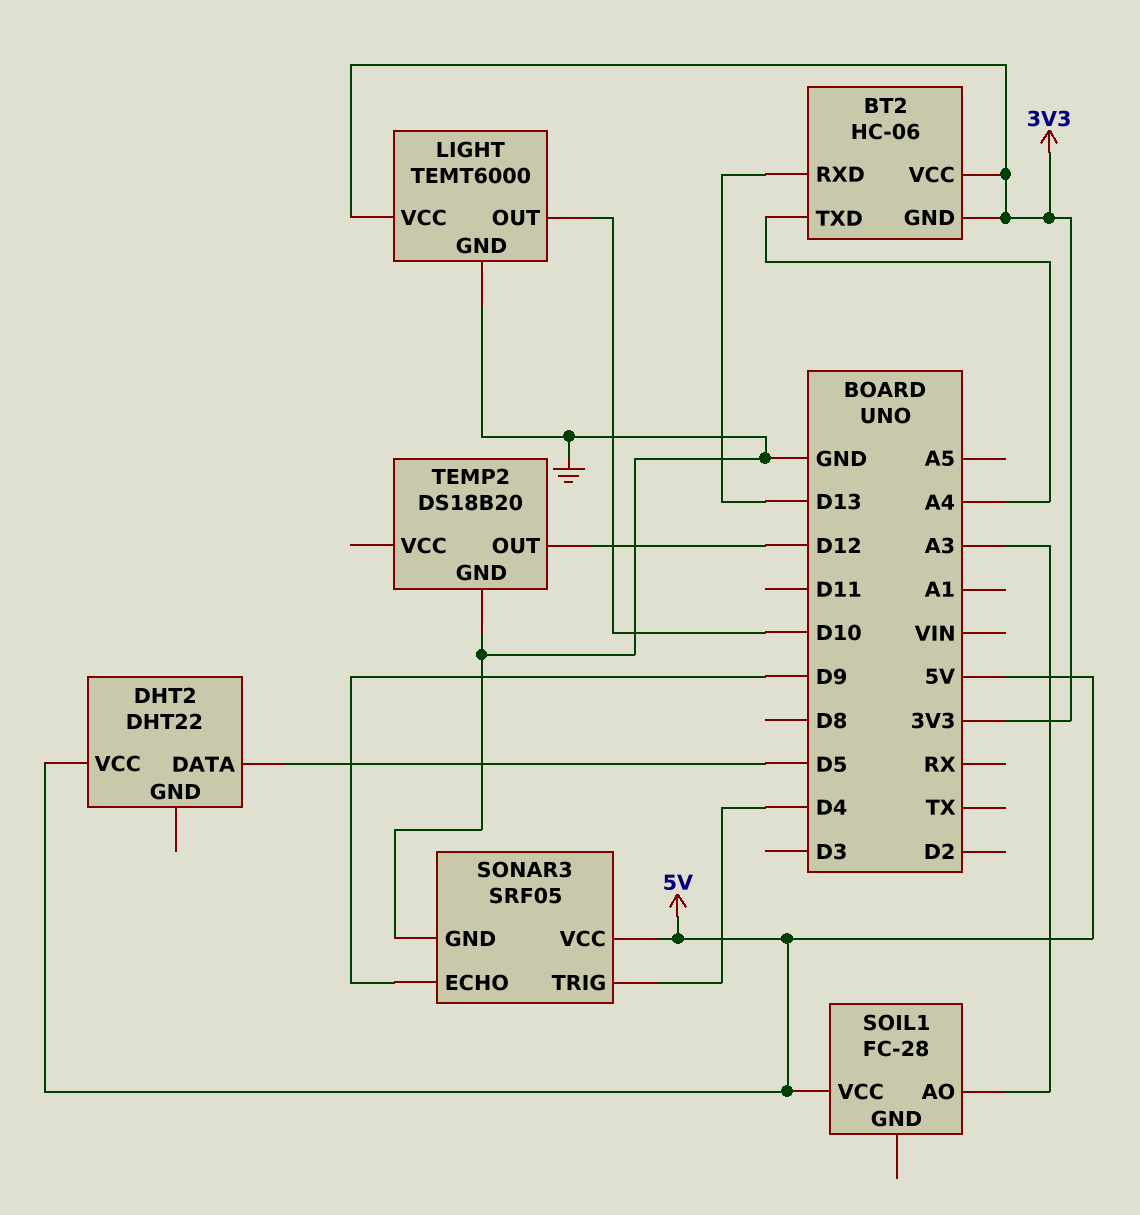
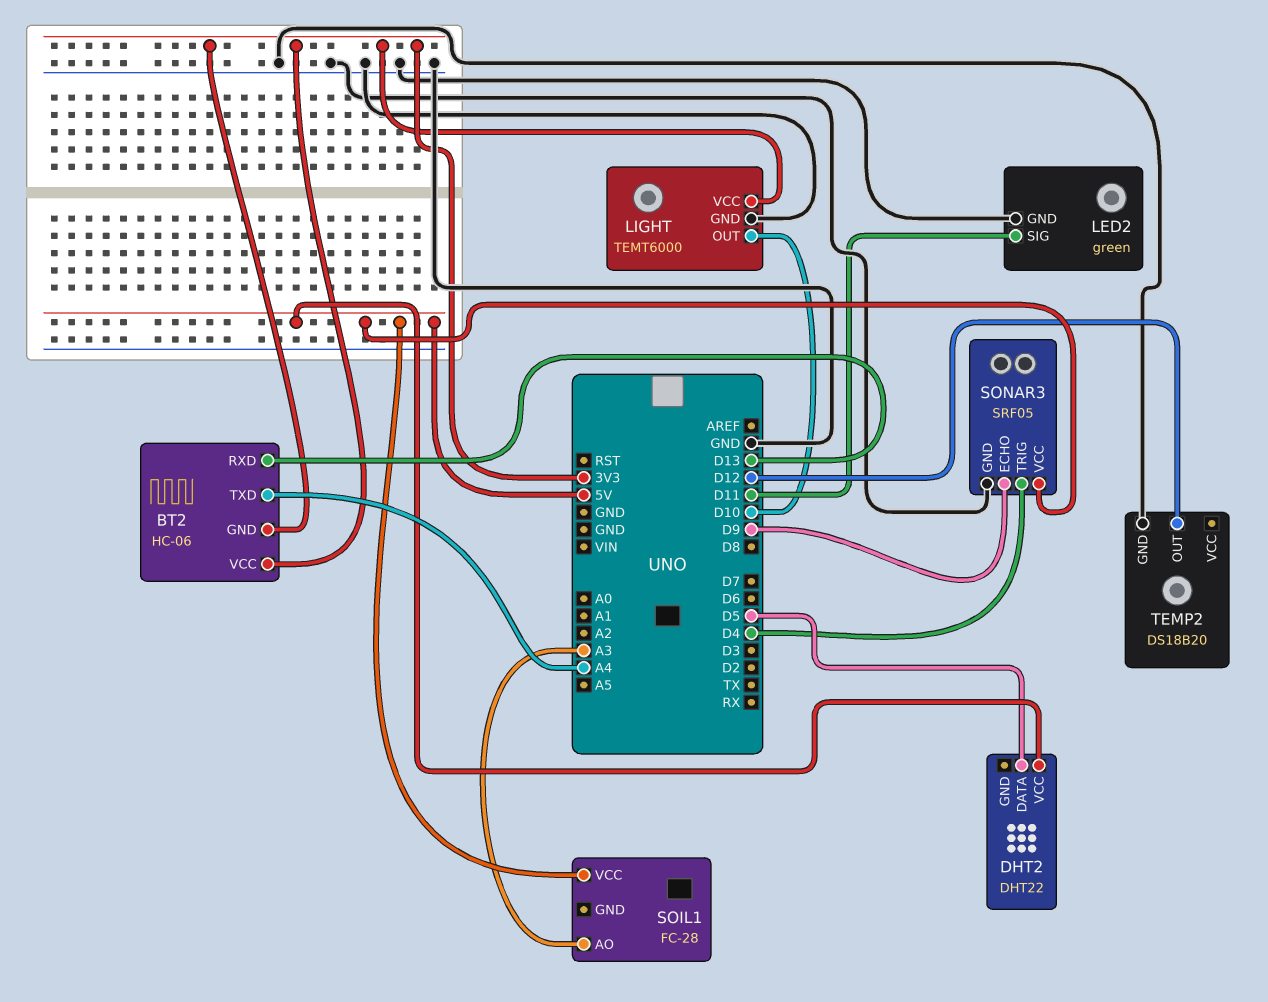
LED2: none -> green
LED2 pin GND: none -> GND
LED2 pin SIG: none -> D11

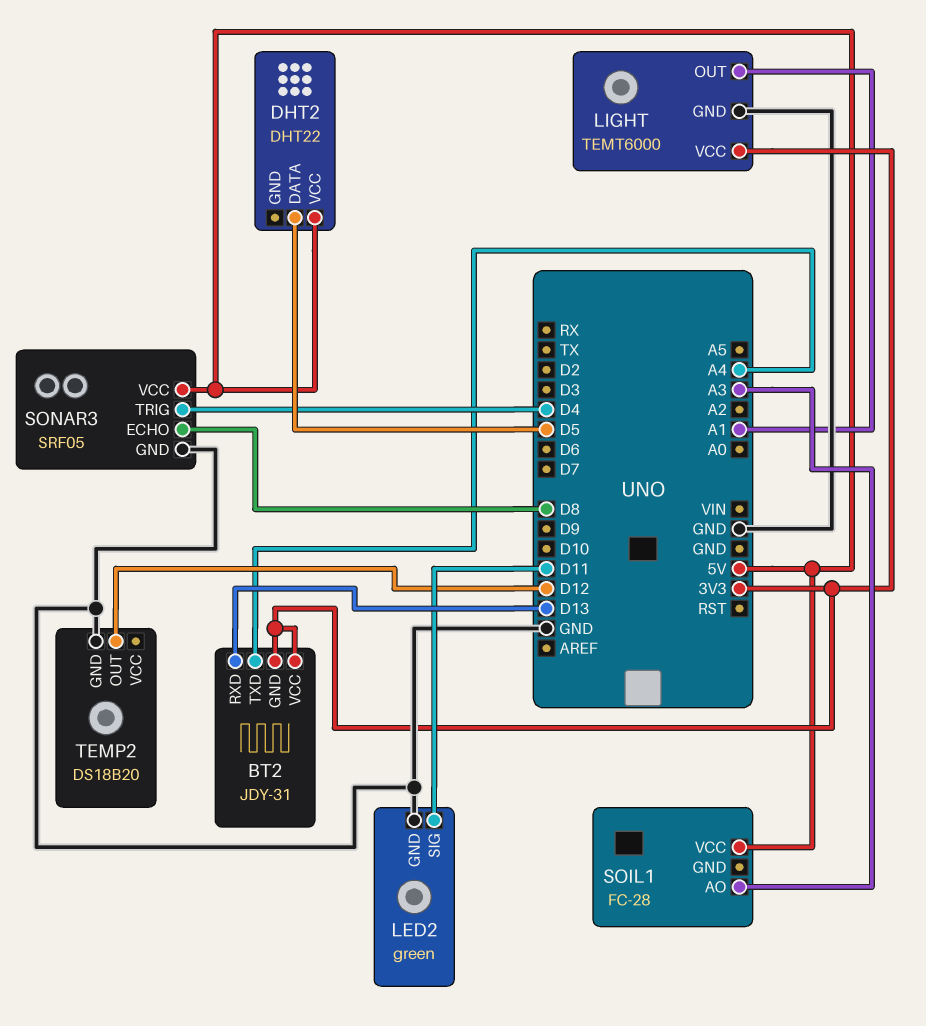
BT2: HC-06 -> JDY-31
LIGHT pin OUT: D10 -> A1
SONAR3 pin ECHO: D9 -> D8

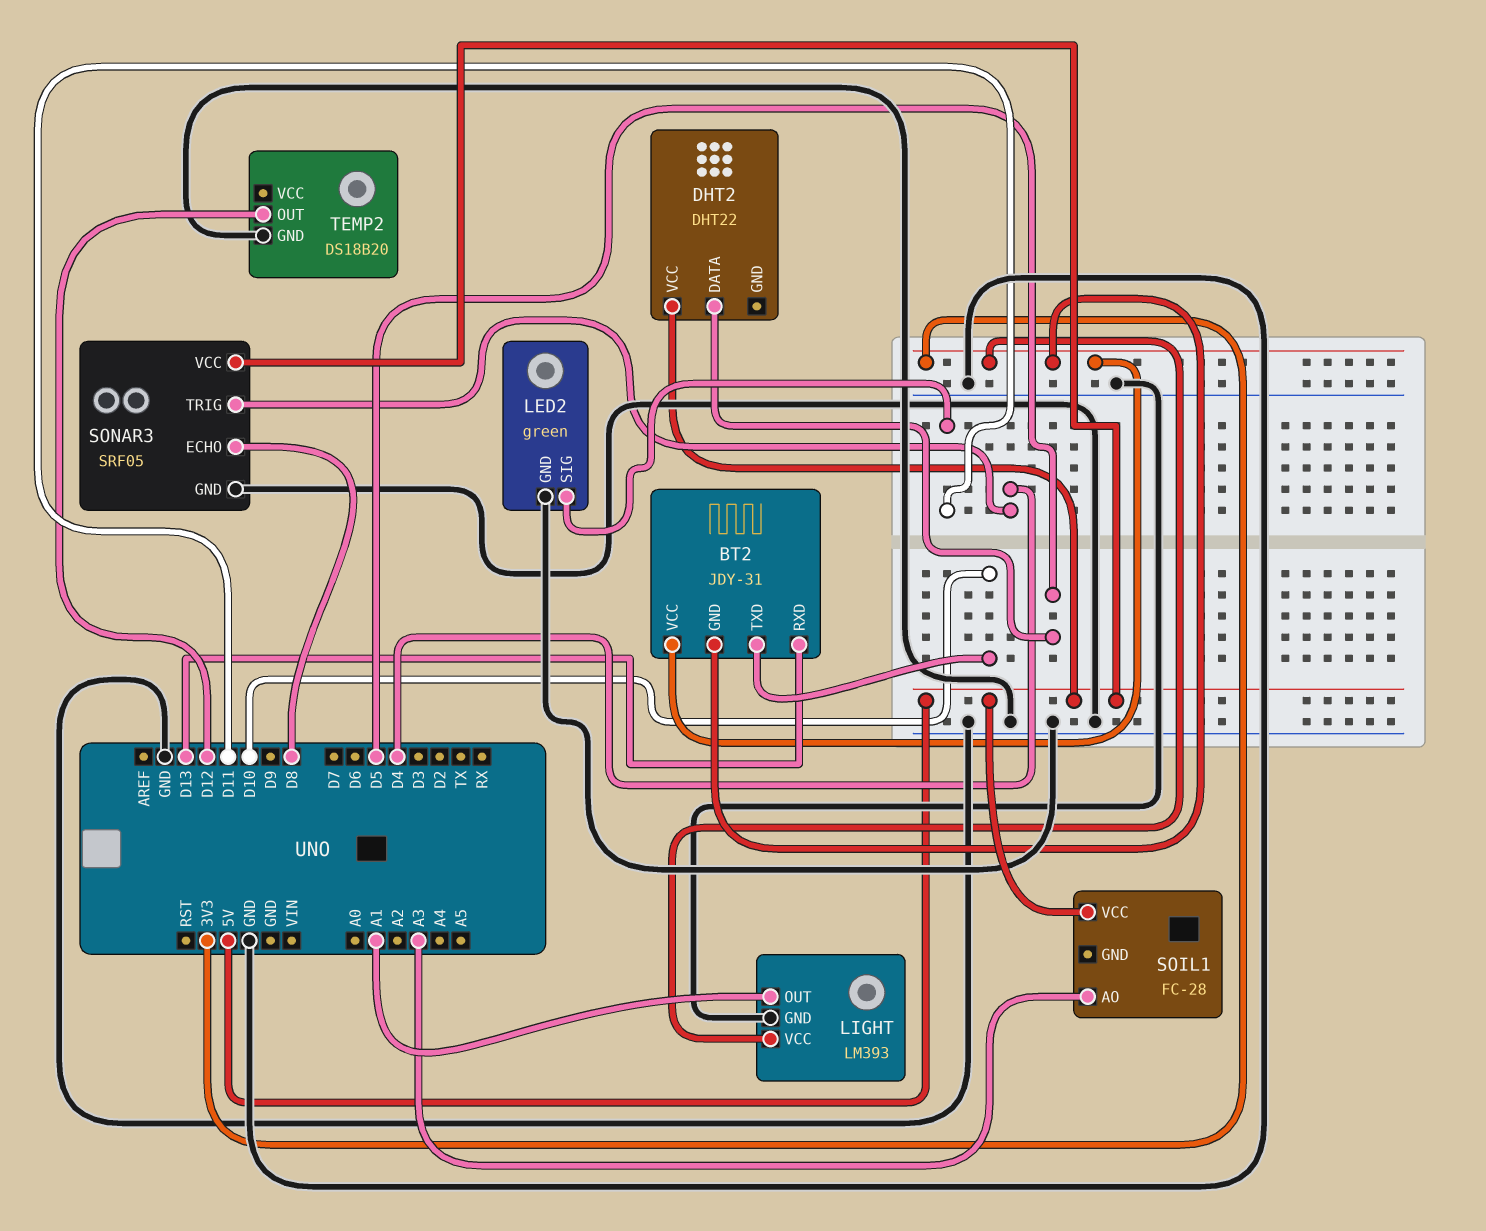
BT2 pin TXD: A4 -> D10
LIGHT: TEMT6000 -> LM393

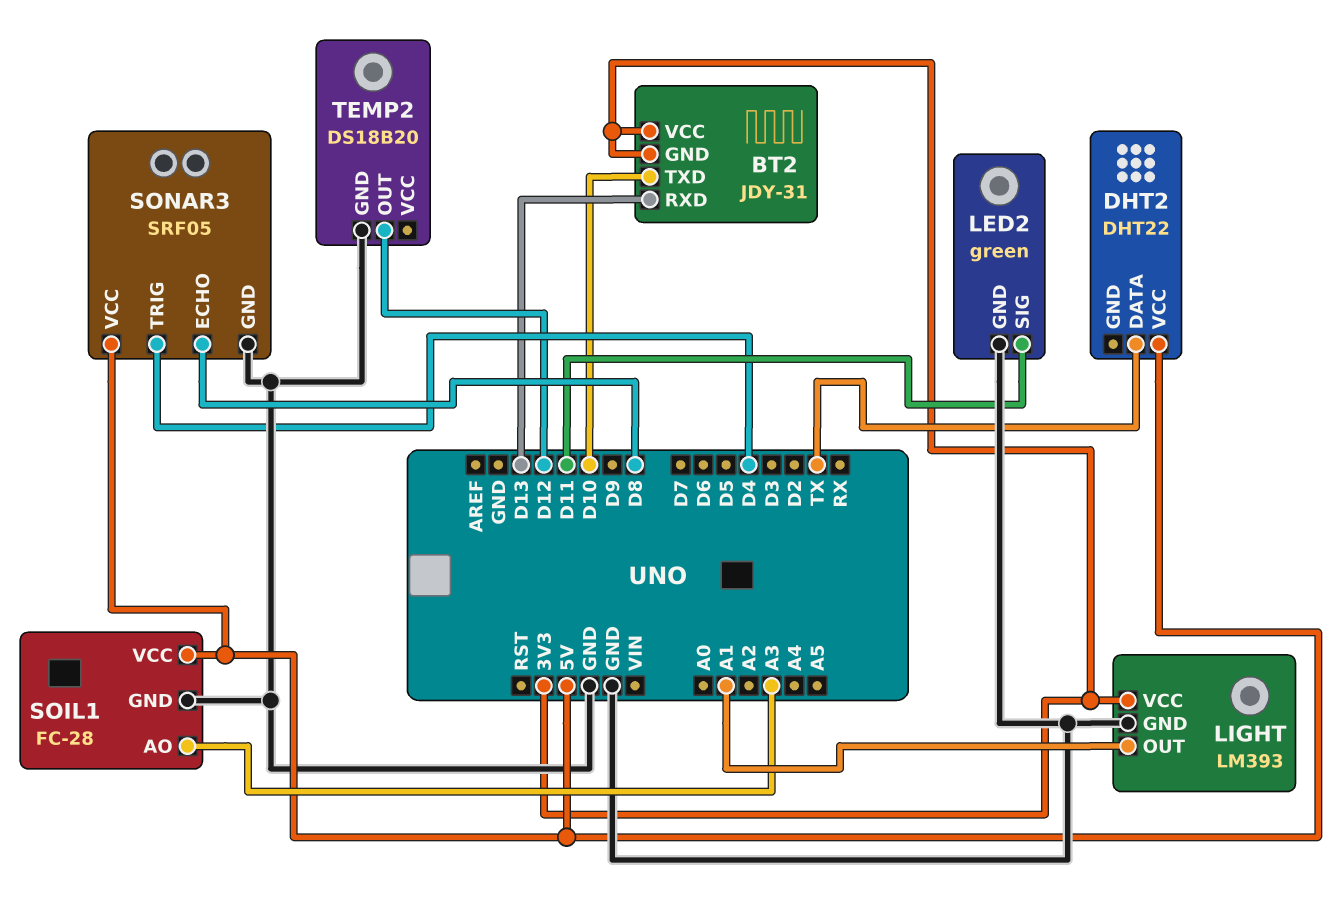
DHT2 pin DATA: D5 -> TX
SOIL1 pin GND: none -> GND

